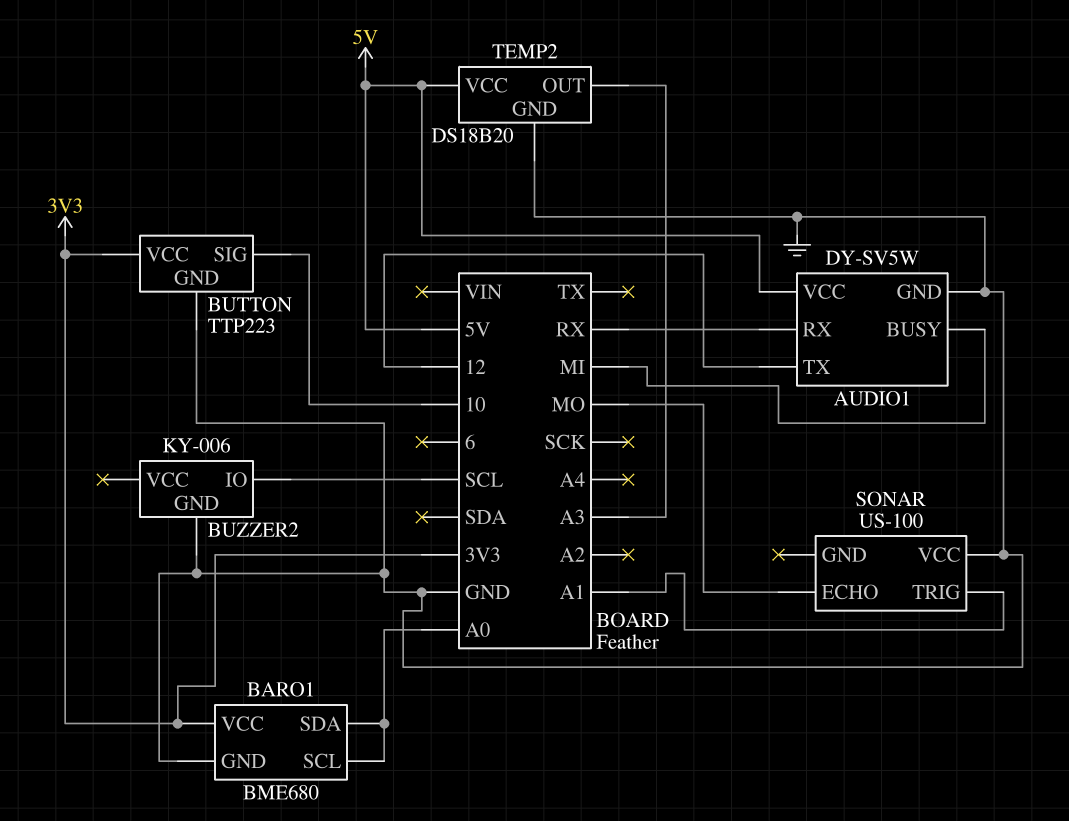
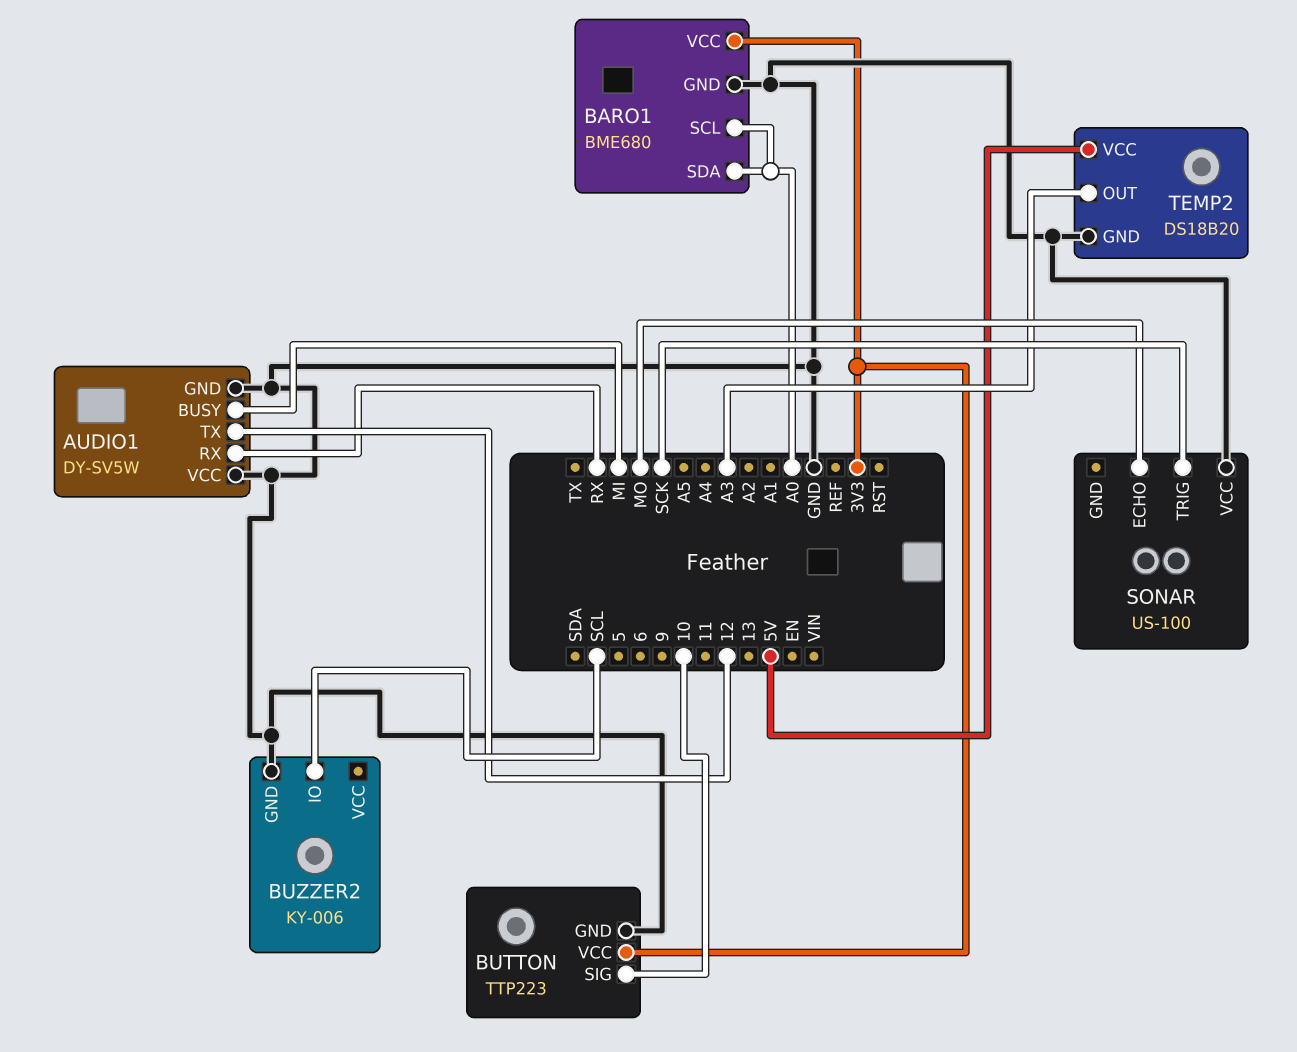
AUDIO1 pin VCC: 5V -> GND
SONAR pin TRIG: A1 -> SCK

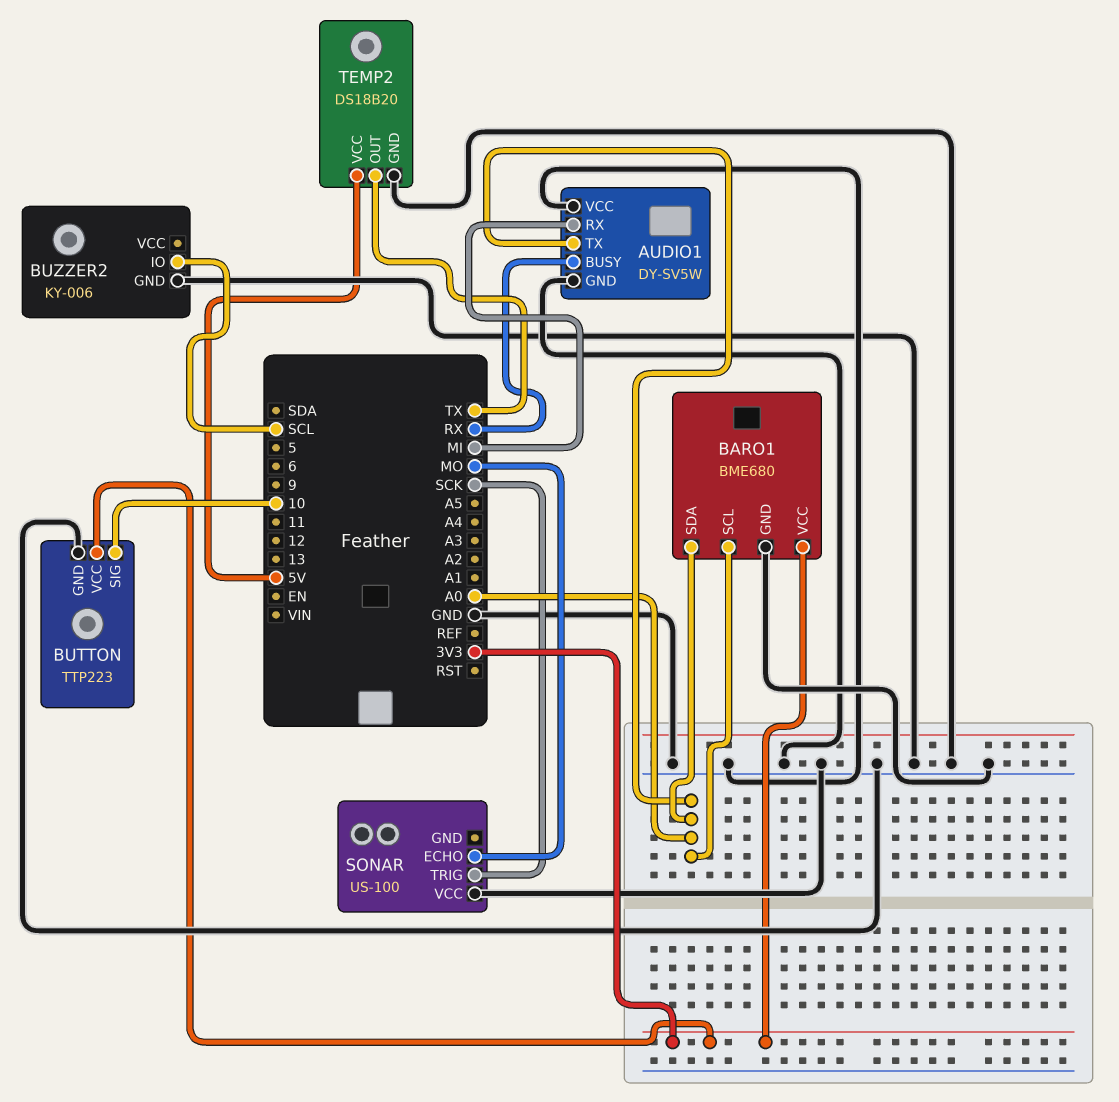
AUDIO1 pin BUSY: MI -> RX
AUDIO1 pin RX: RX -> MI
AUDIO1 pin TX: 12 -> A0
TEMP2 pin OUT: A3 -> TX

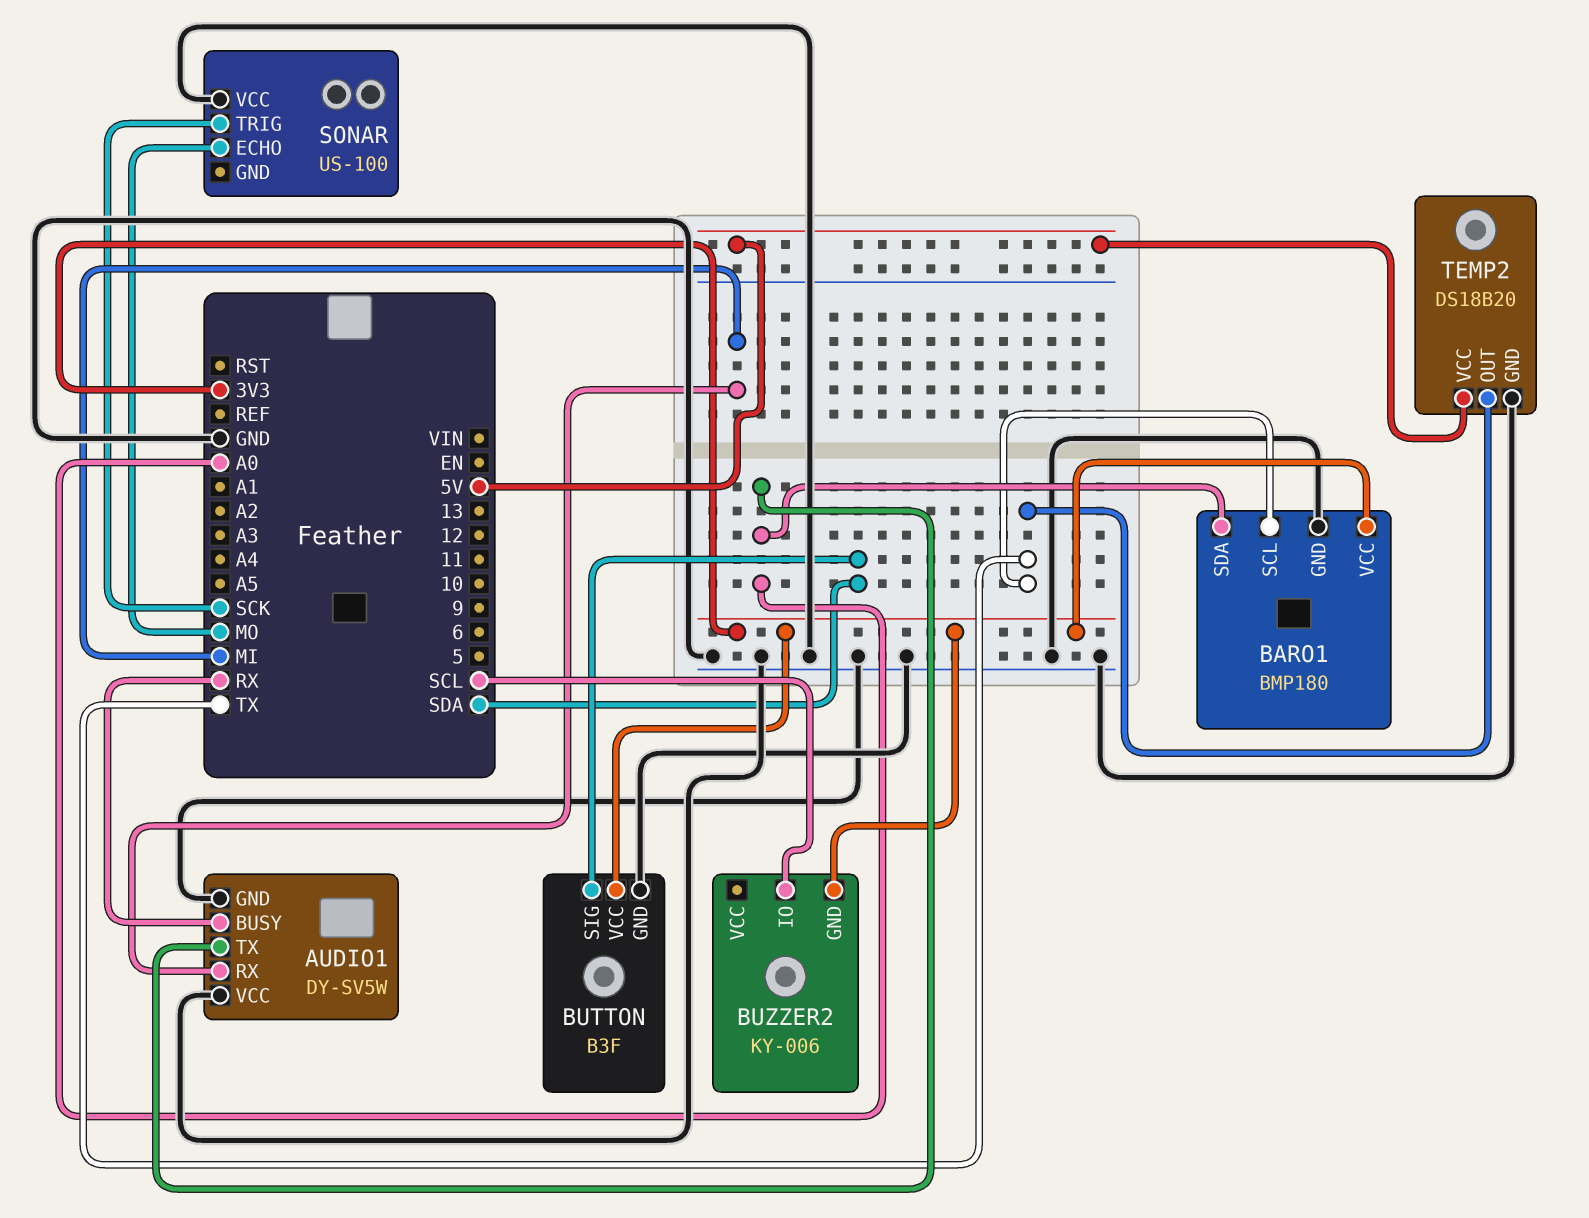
BARO1: BME680 -> BMP180
BARO1 pin SCL: A0 -> TX
BUTTON: TTP223 -> B3F
BUTTON pin SIG: 10 -> SDA
BUZZER2 pin GND: GND -> 3V3

